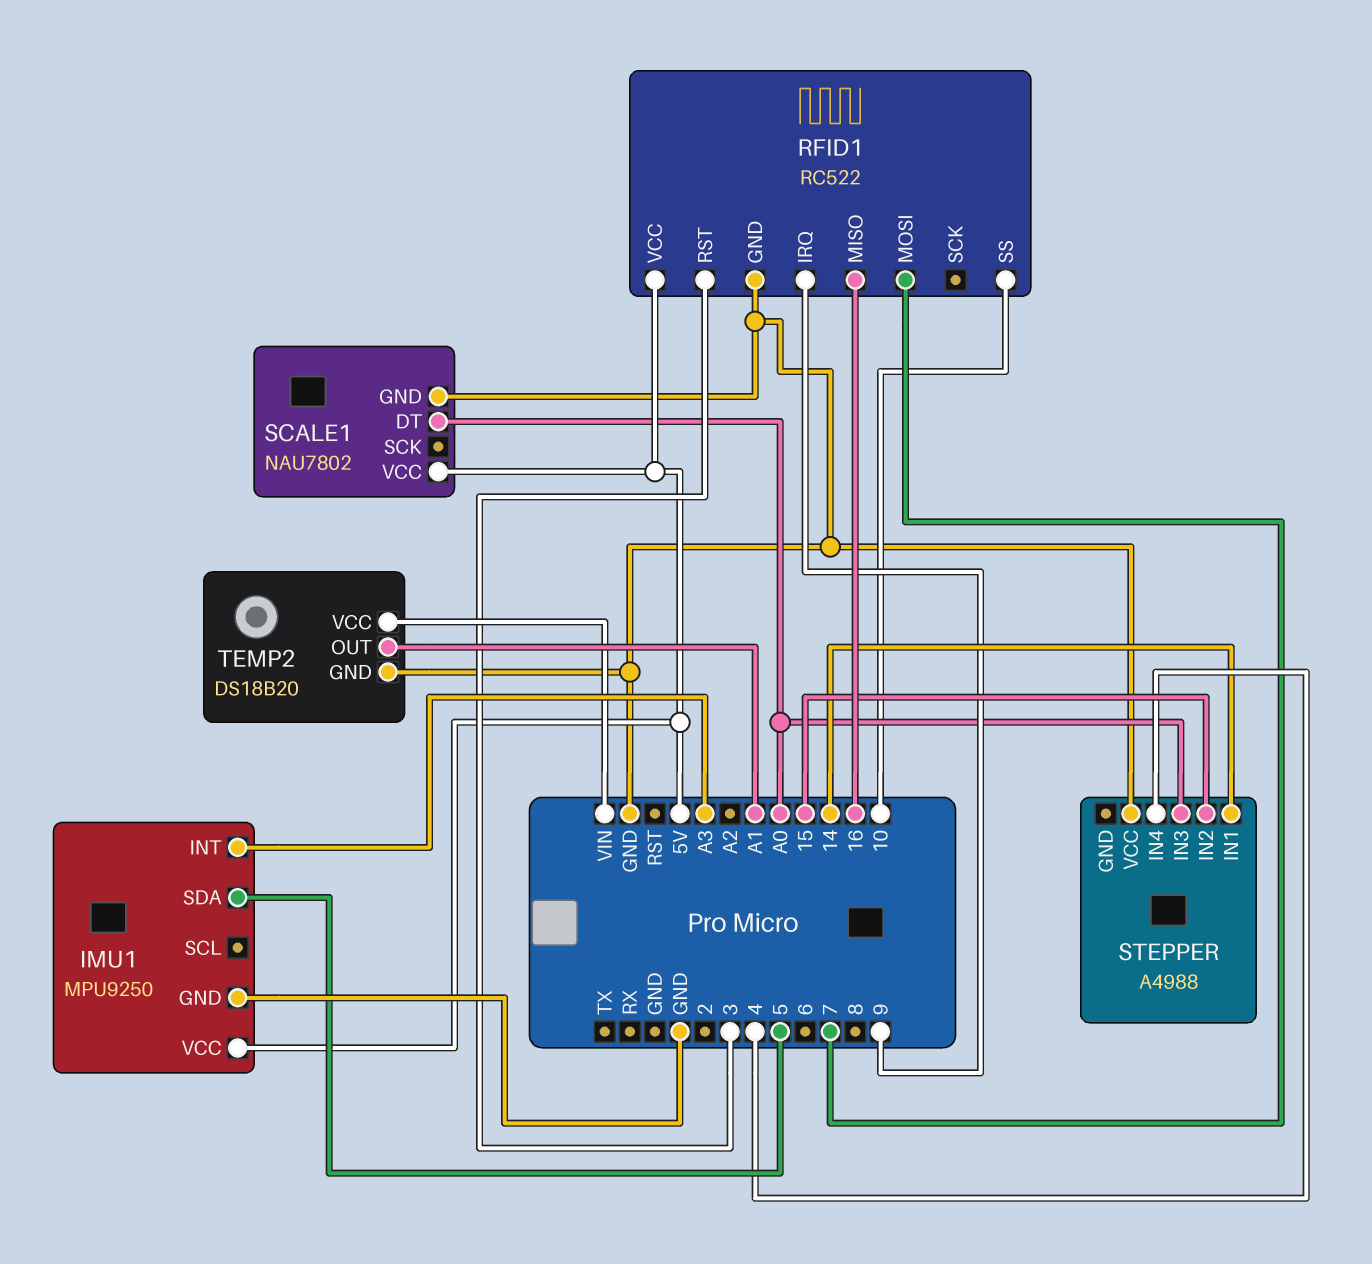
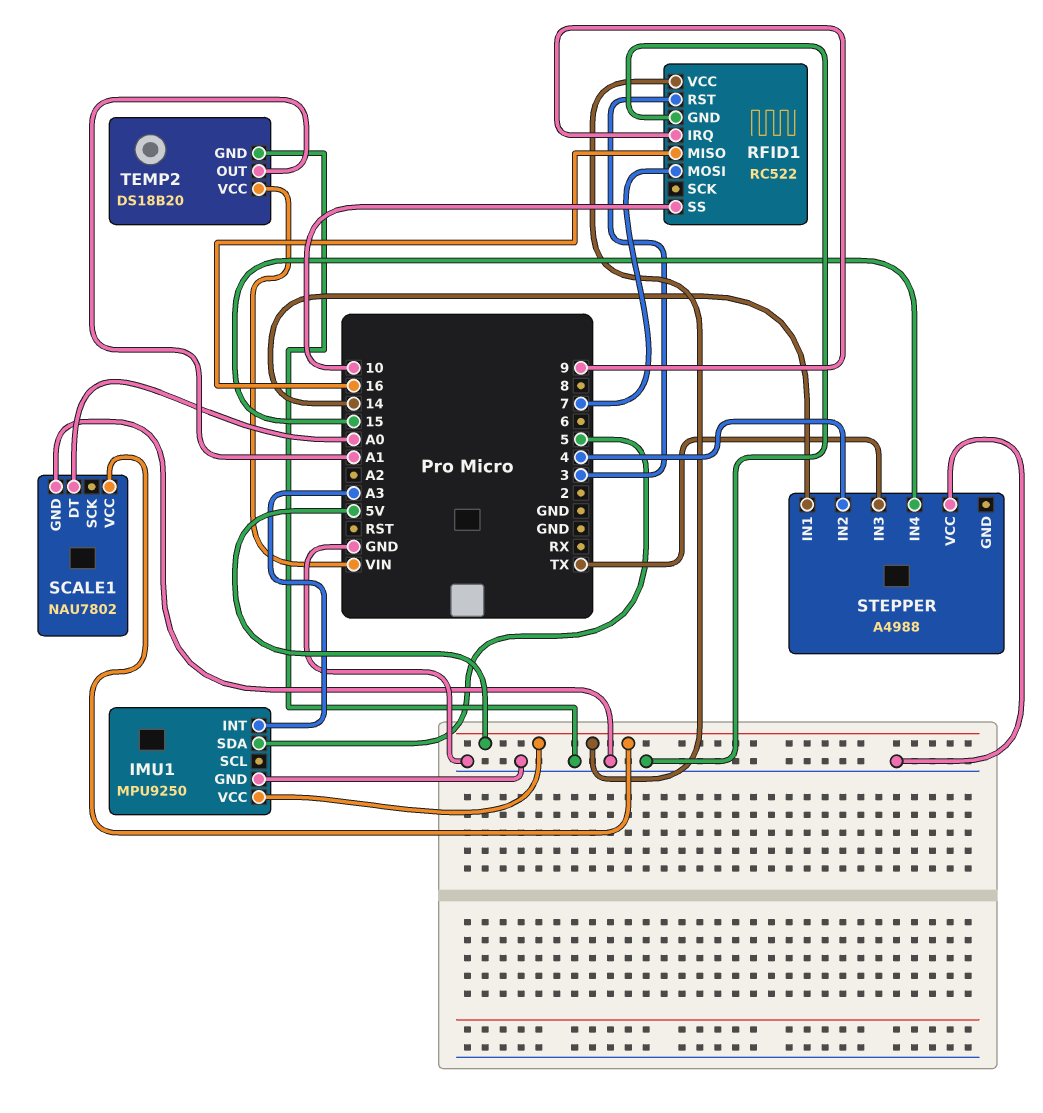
STEPPER pin IN2: 15 -> 4
STEPPER pin IN3: A0 -> TX
STEPPER pin IN4: 4 -> 15

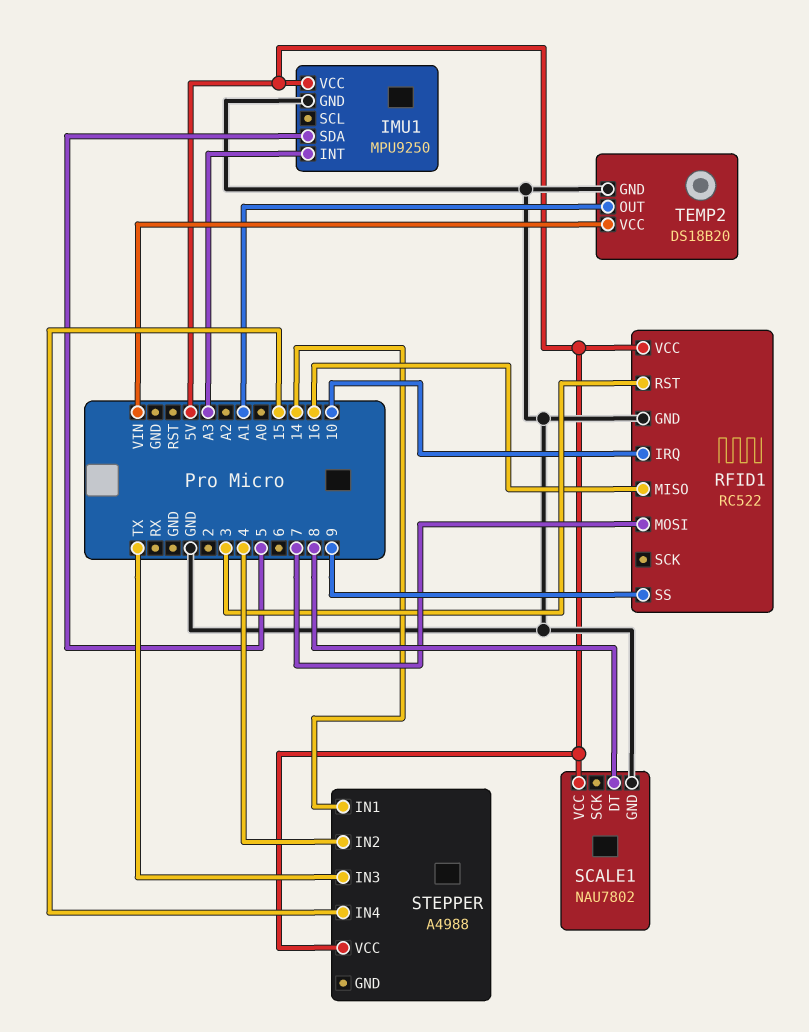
RFID1 pin IRQ: 9 -> 10
RFID1 pin SS: 10 -> 9
SCALE1 pin DT: A0 -> 8
STEPPER pin VCC: GND -> 5V

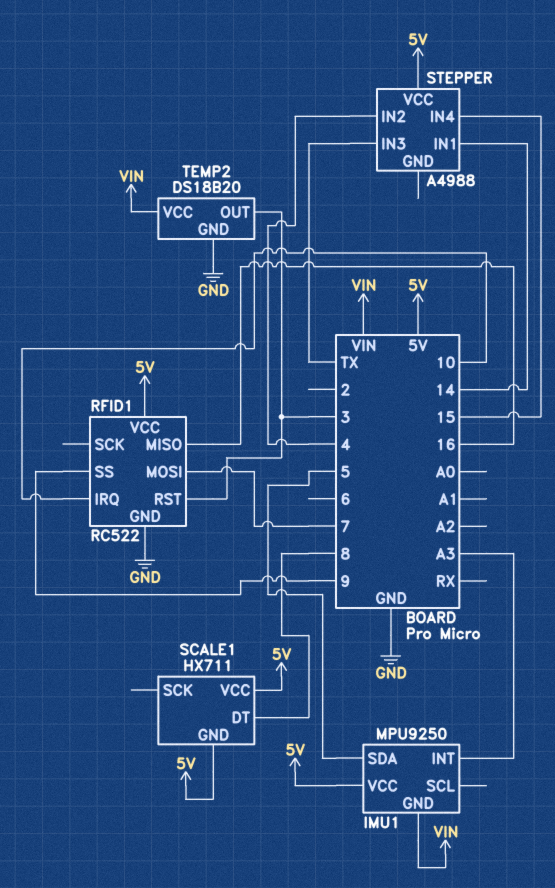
IMU1 pin GND: GND -> VIN
SCALE1: NAU7802 -> HX711
SCALE1 pin GND: GND -> 5V
TEMP2 pin OUT: A1 -> 3

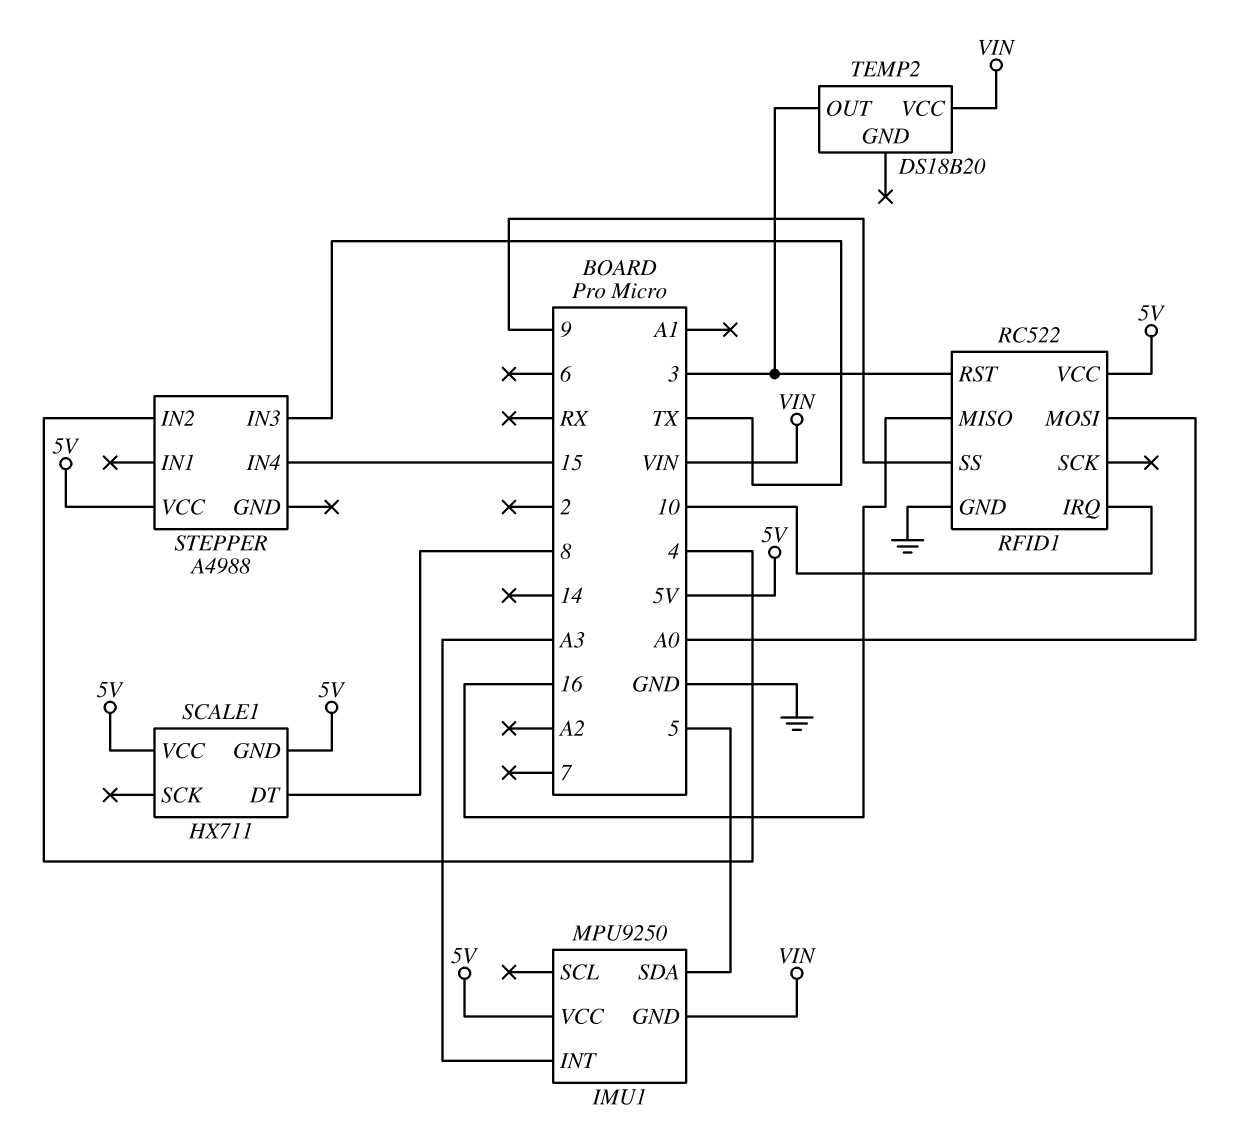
RFID1 pin MOSI: 7 -> A0
STEPPER pin IN1: 14 -> none
TEMP2 pin GND: GND -> none

